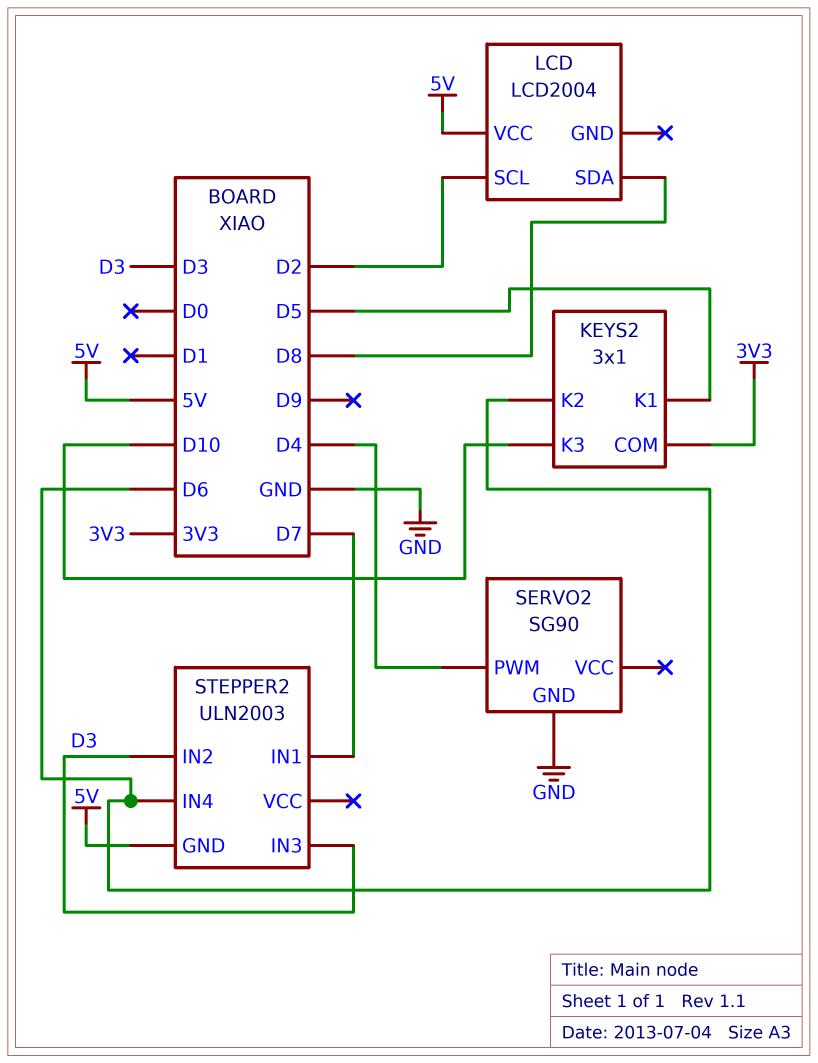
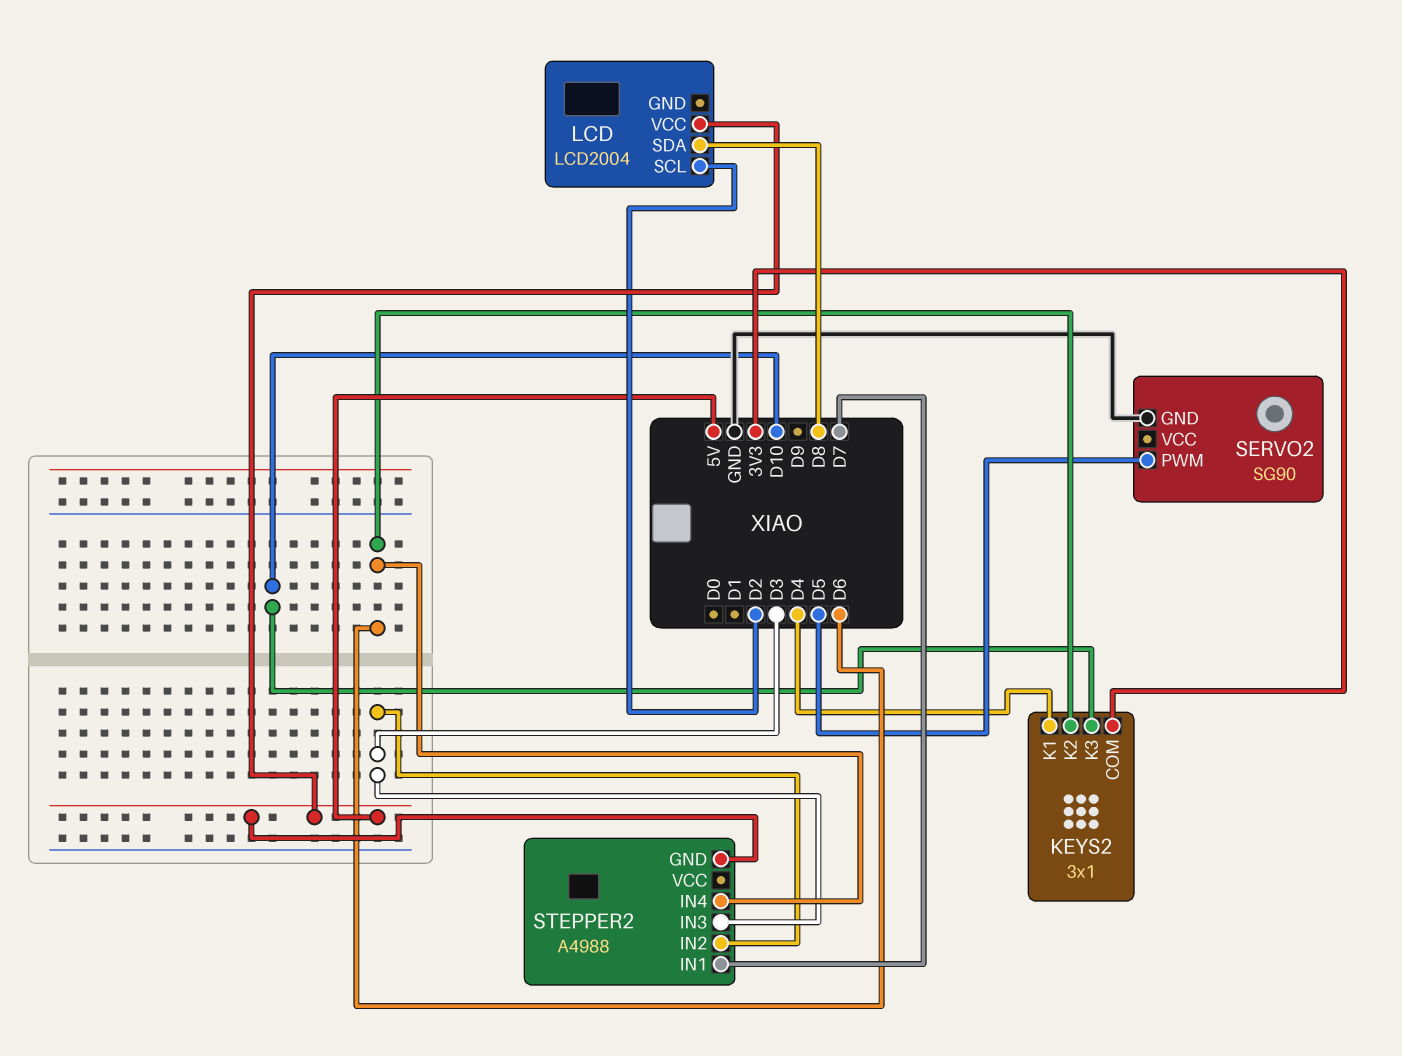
KEYS2 pin K1: D5 -> D4
SERVO2 pin PWM: D4 -> D5
STEPPER2: ULN2003 -> A4988

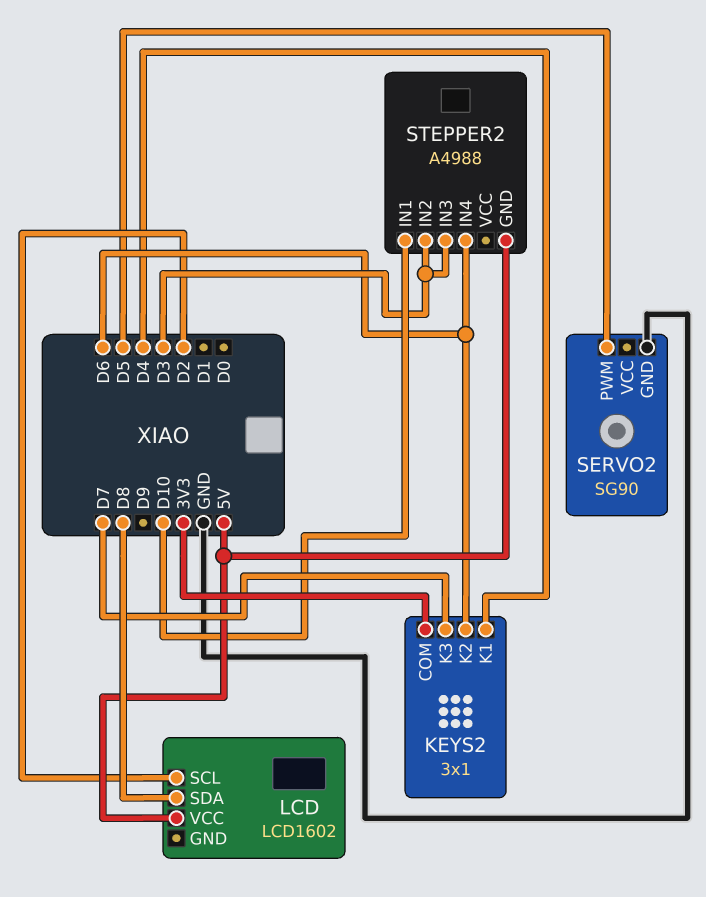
KEYS2 pin K3: D10 -> D7
LCD: LCD2004 -> LCD1602
STEPPER2 pin IN1: D7 -> D10

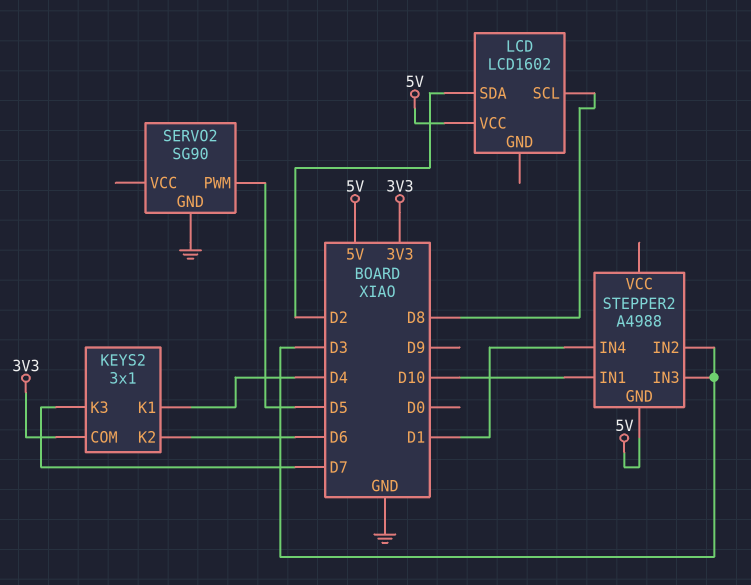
LCD pin SCL: D2 -> D8
LCD pin SDA: D8 -> D2
STEPPER2 pin IN4: D6 -> D1

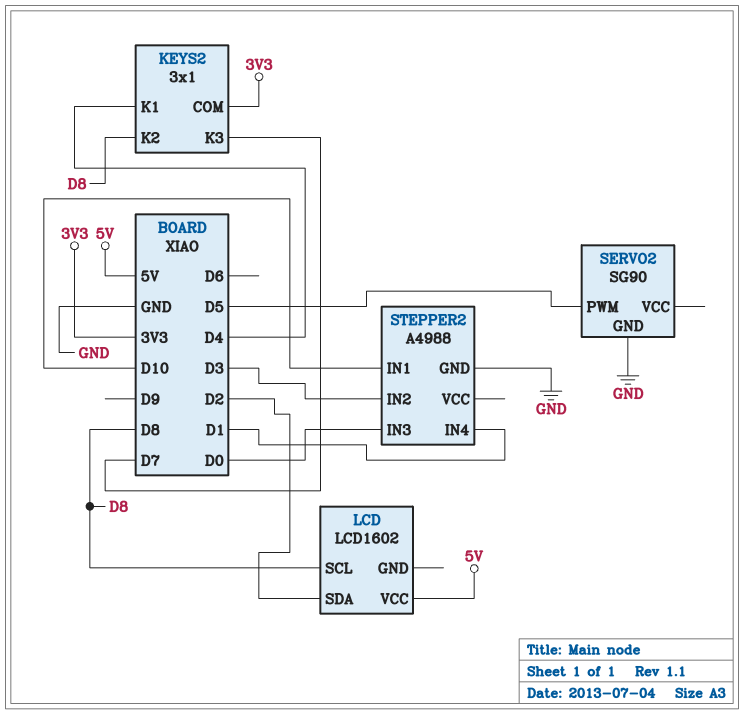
KEYS2 pin K2: D6 -> D8
STEPPER2 pin GND: 5V -> GND
STEPPER2 pin IN3: D3 -> D0

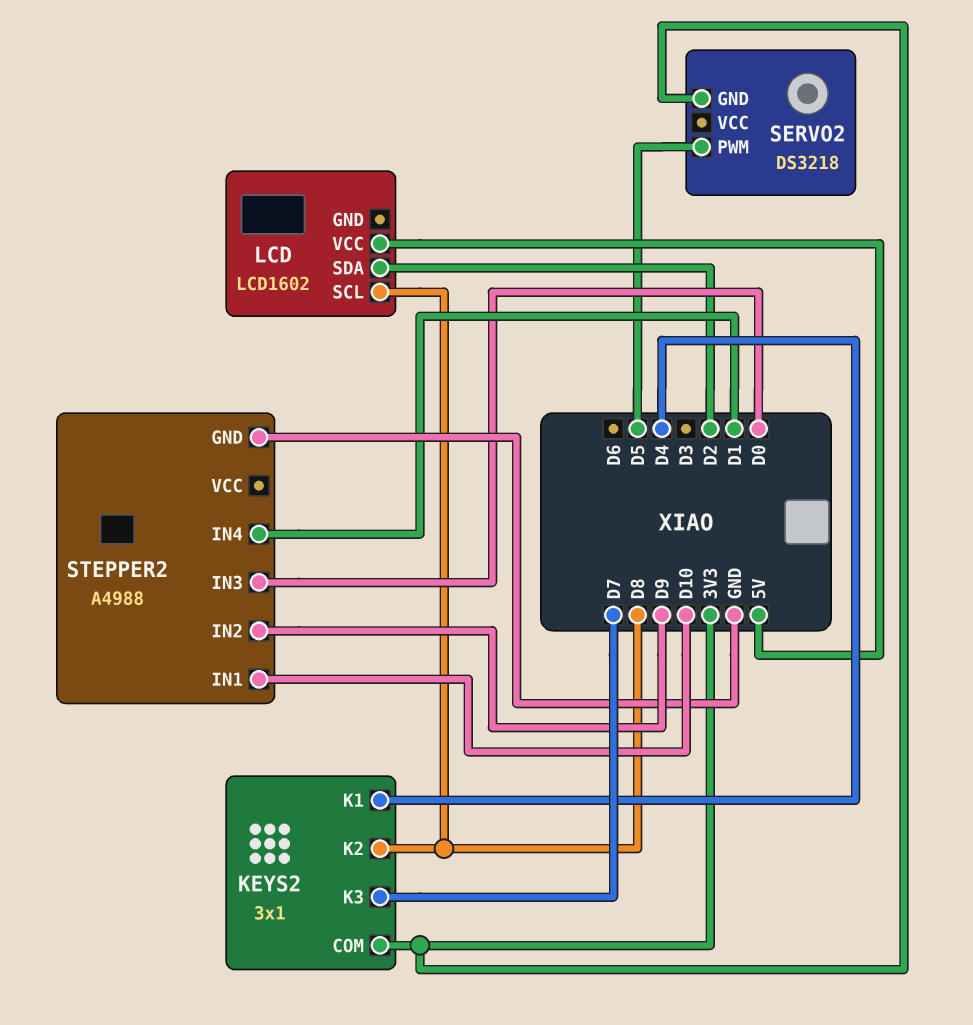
SERVO2: SG90 -> DS3218
SERVO2 pin GND: GND -> 3V3
STEPPER2 pin IN2: D3 -> D9

